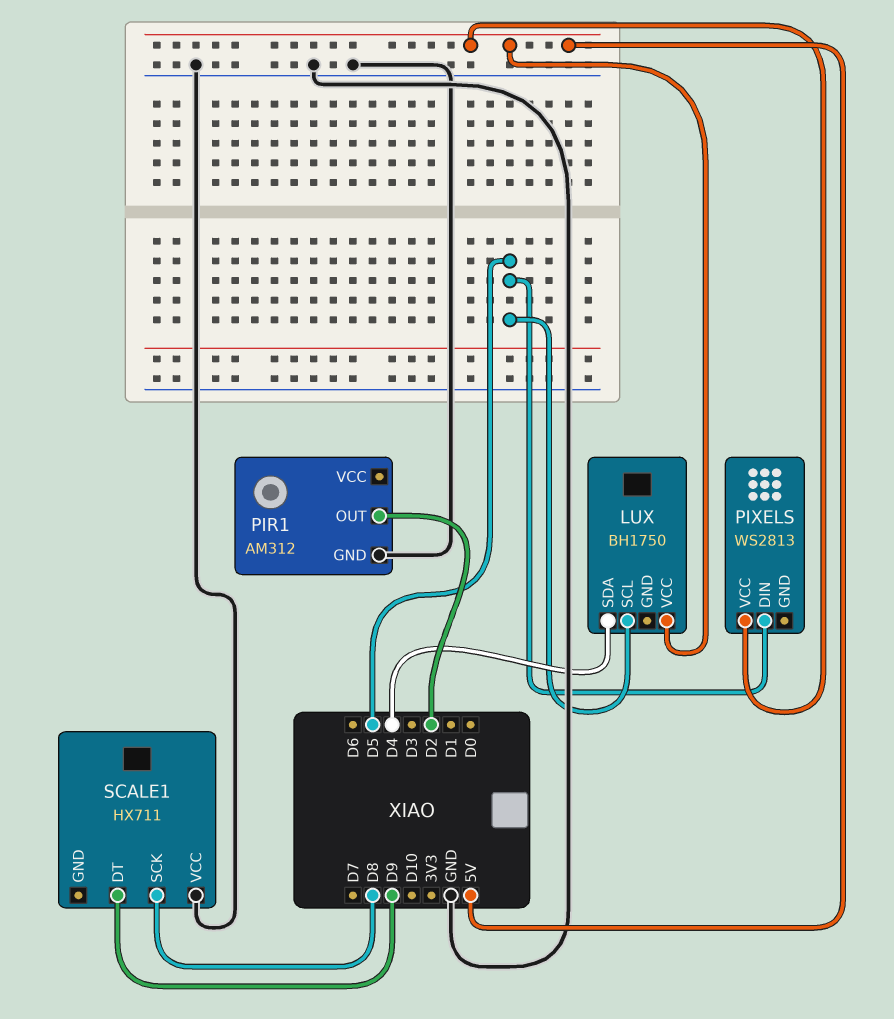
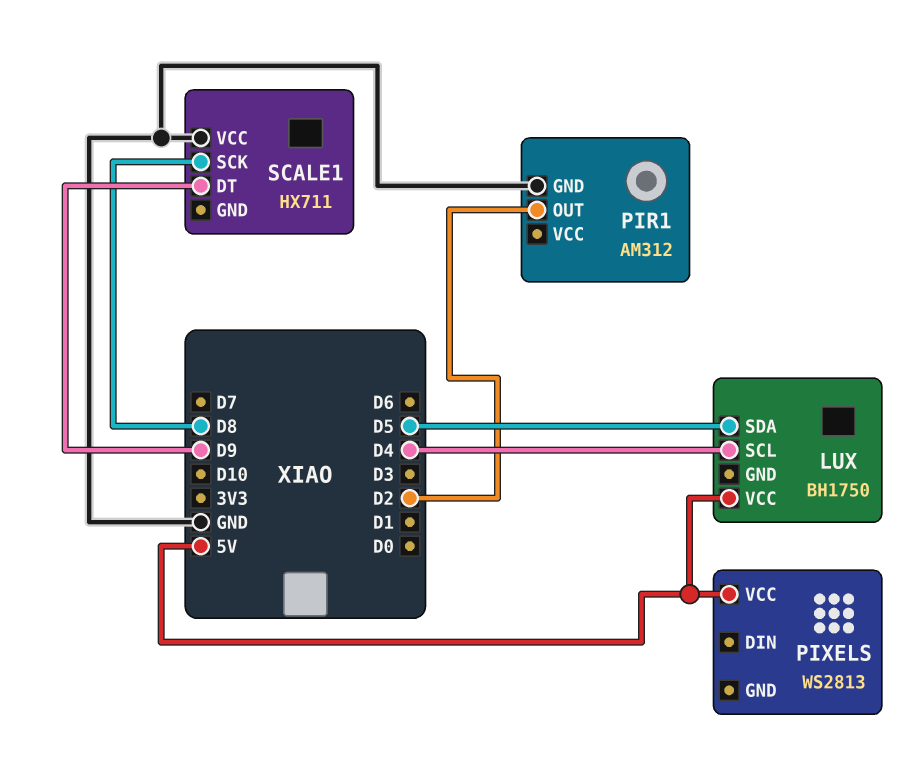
LUX pin SCL: D5 -> D4
LUX pin SDA: D4 -> D5
PIXELS pin DIN: D5 -> none

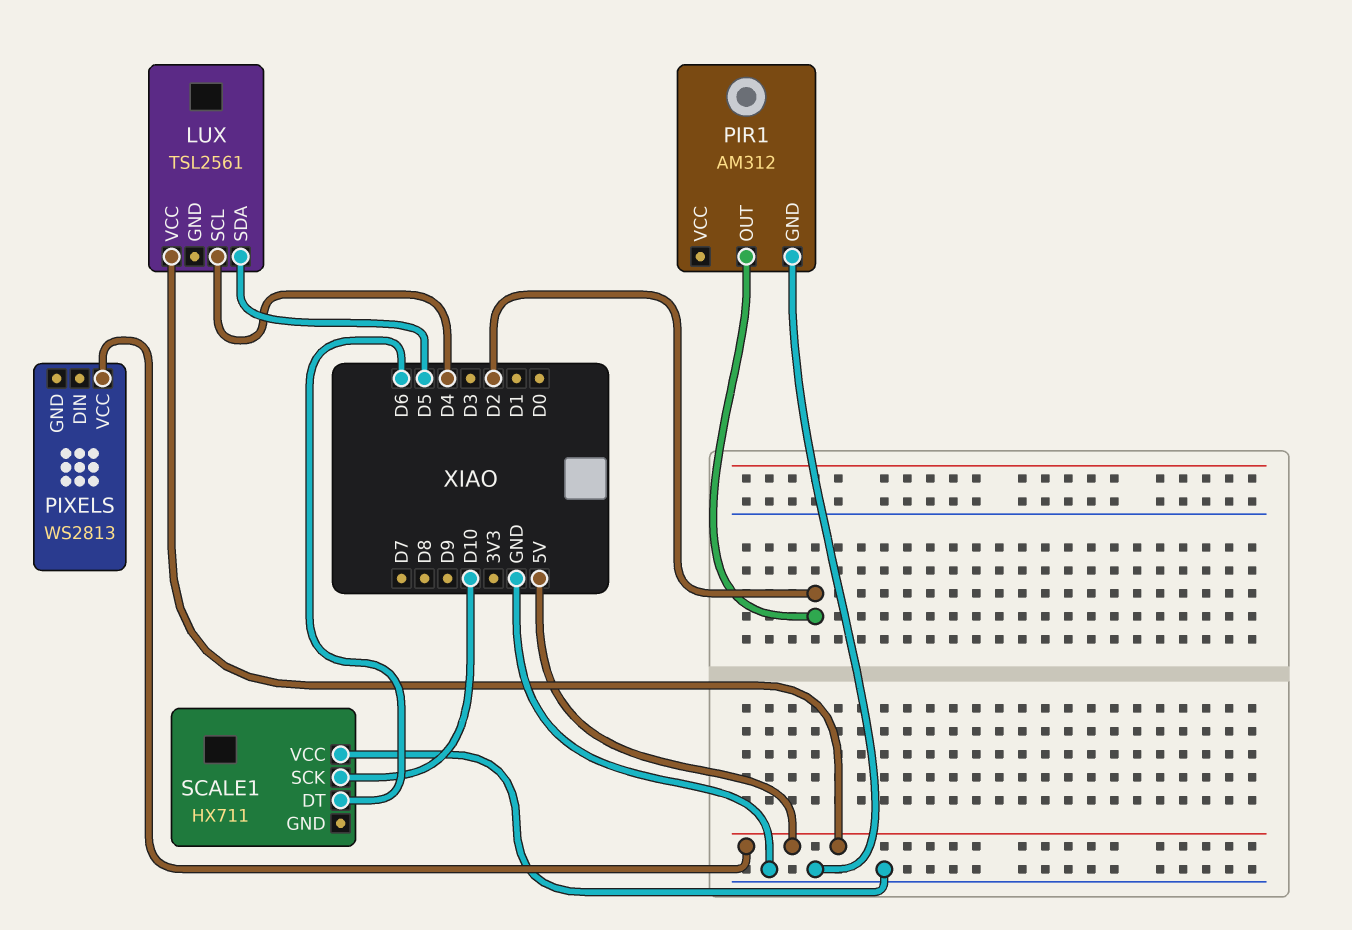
LUX: BH1750 -> TSL2561
SCALE1 pin DT: D9 -> D6
SCALE1 pin SCK: D8 -> D10

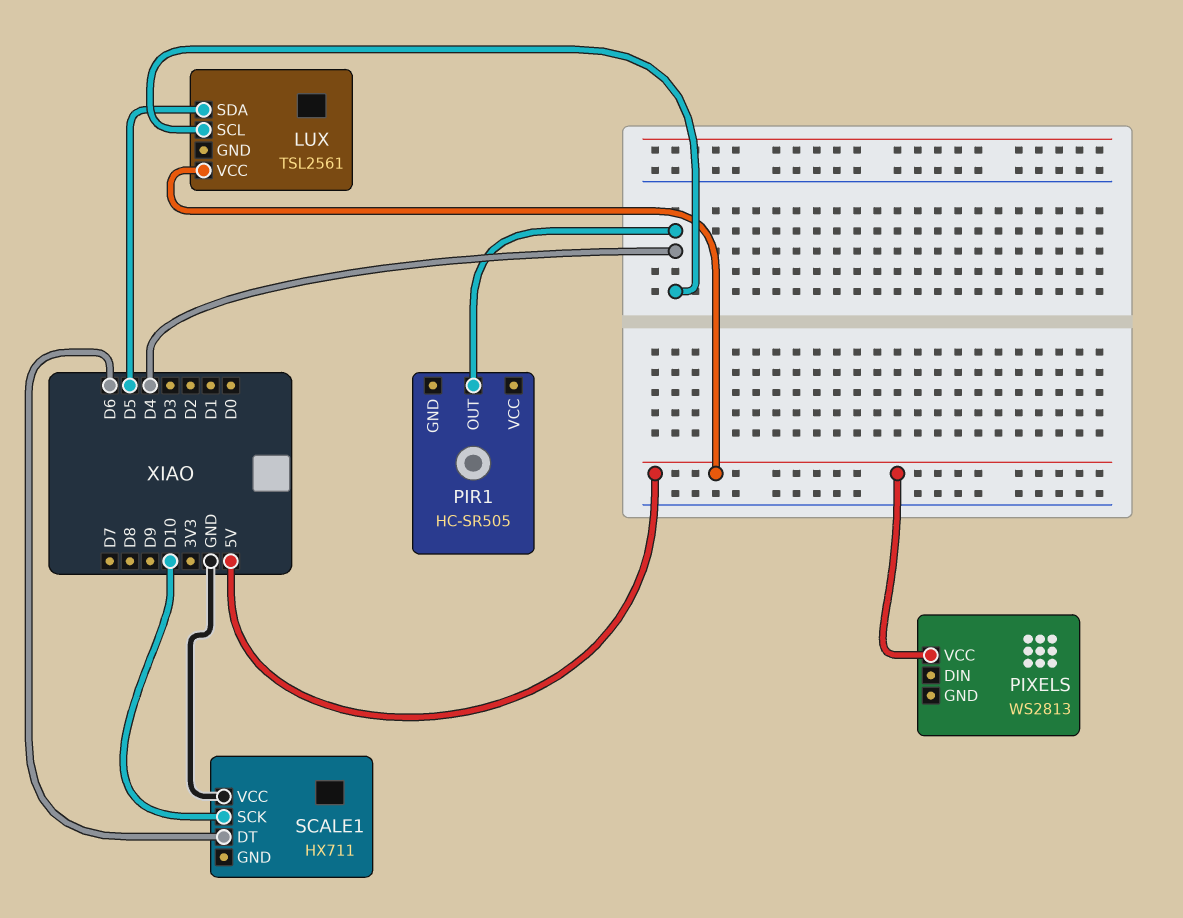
PIR1: AM312 -> HC-SR505
PIR1 pin GND: GND -> none
PIR1 pin OUT: D2 -> D4

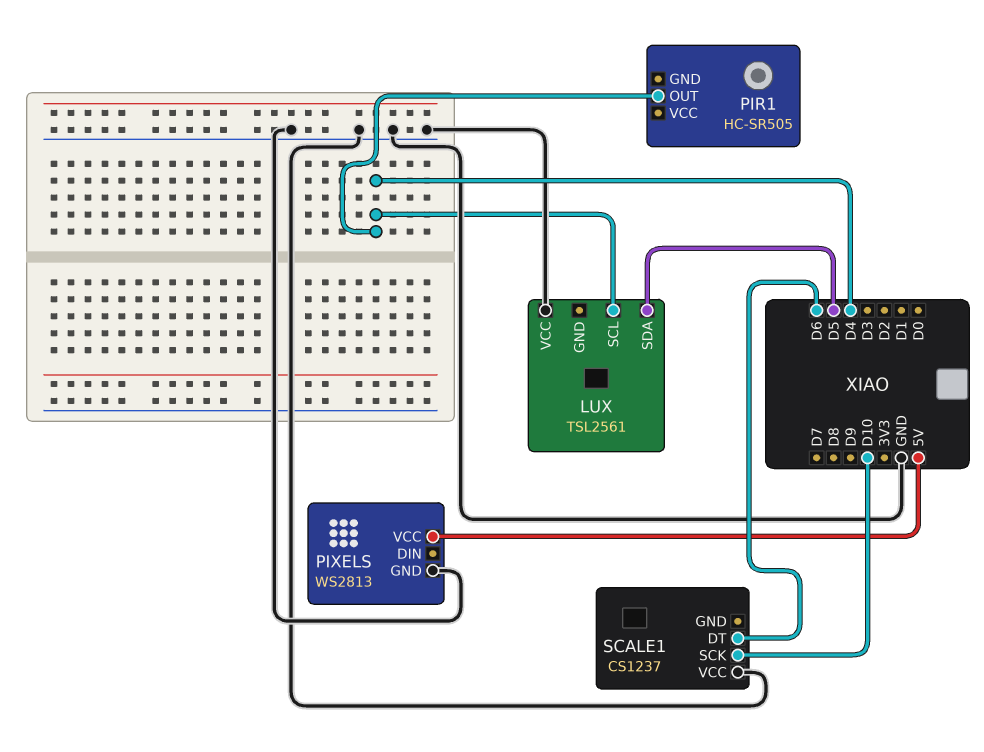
LUX pin VCC: 5V -> GND
PIXELS pin GND: none -> GND
SCALE1: HX711 -> CS1237

